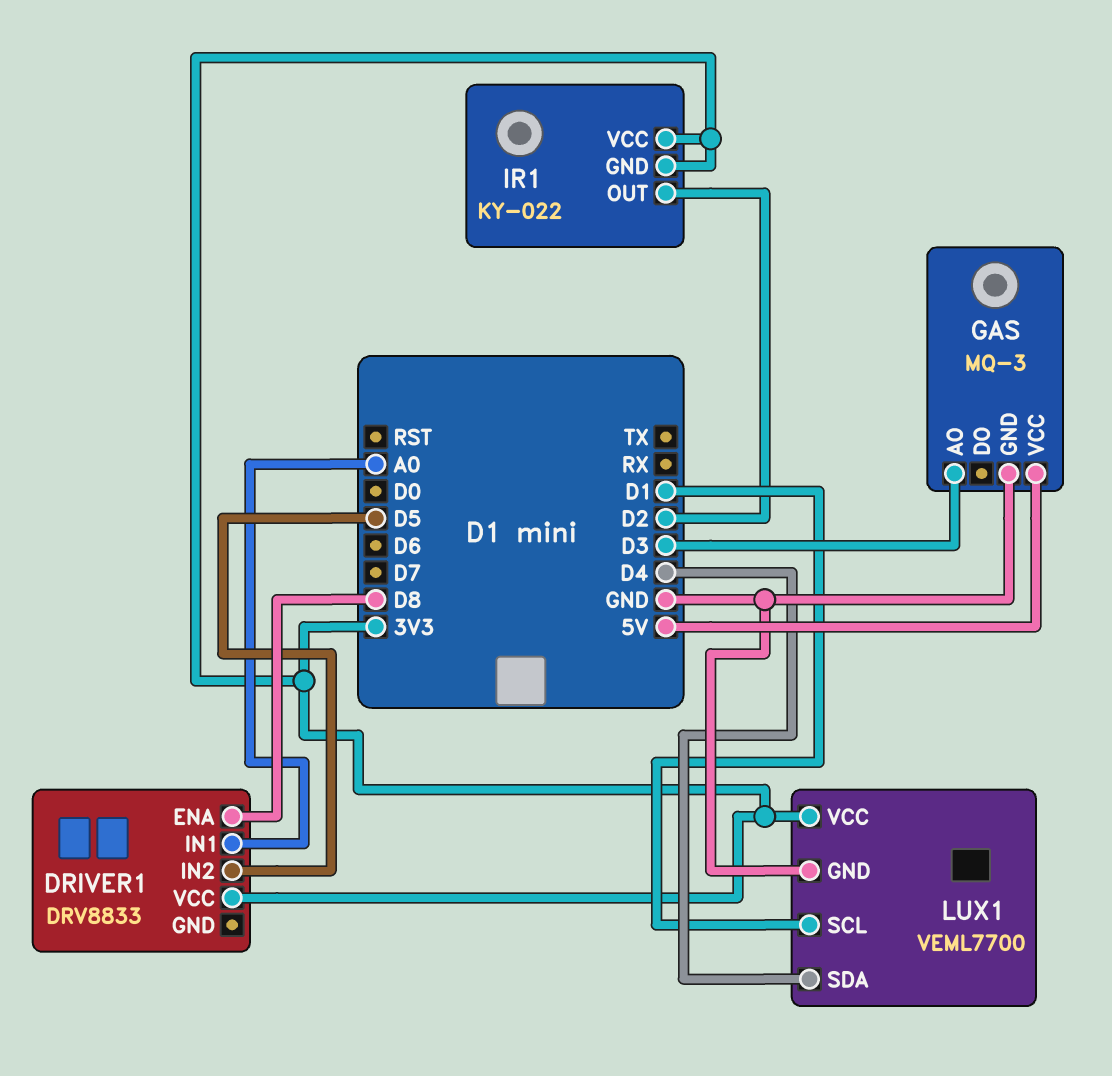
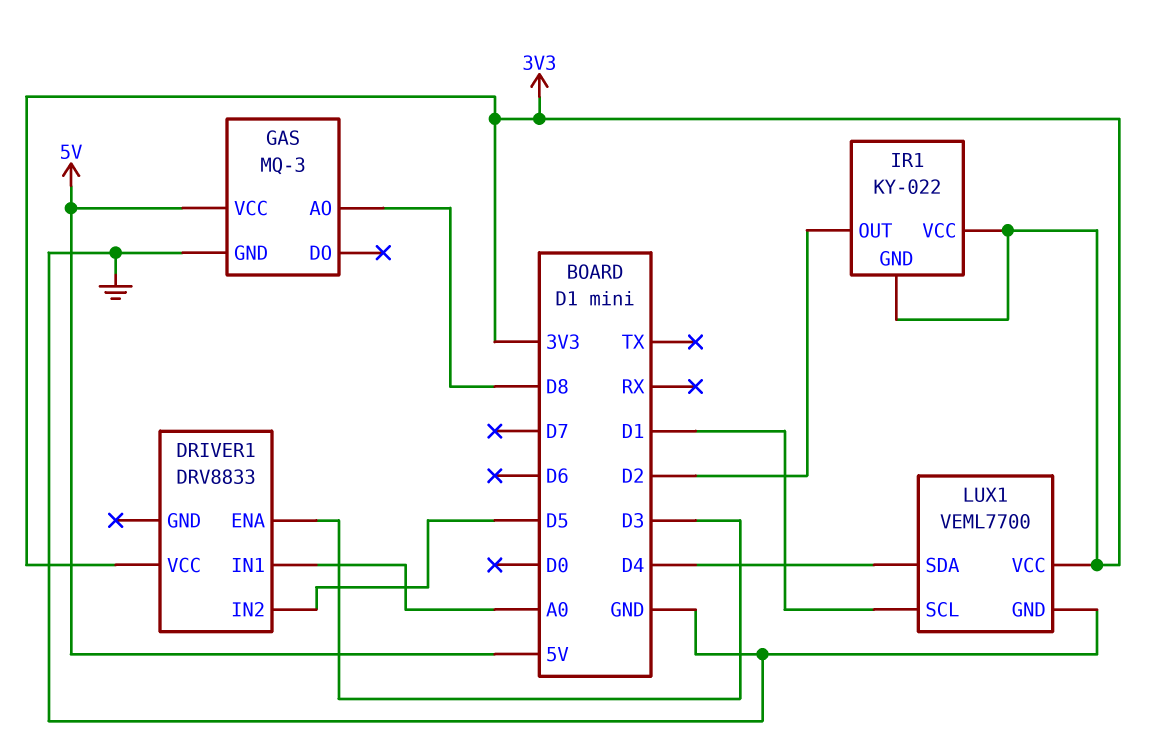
DRIVER1 pin ENA: D8 -> D3
GAS pin AO: D3 -> D8

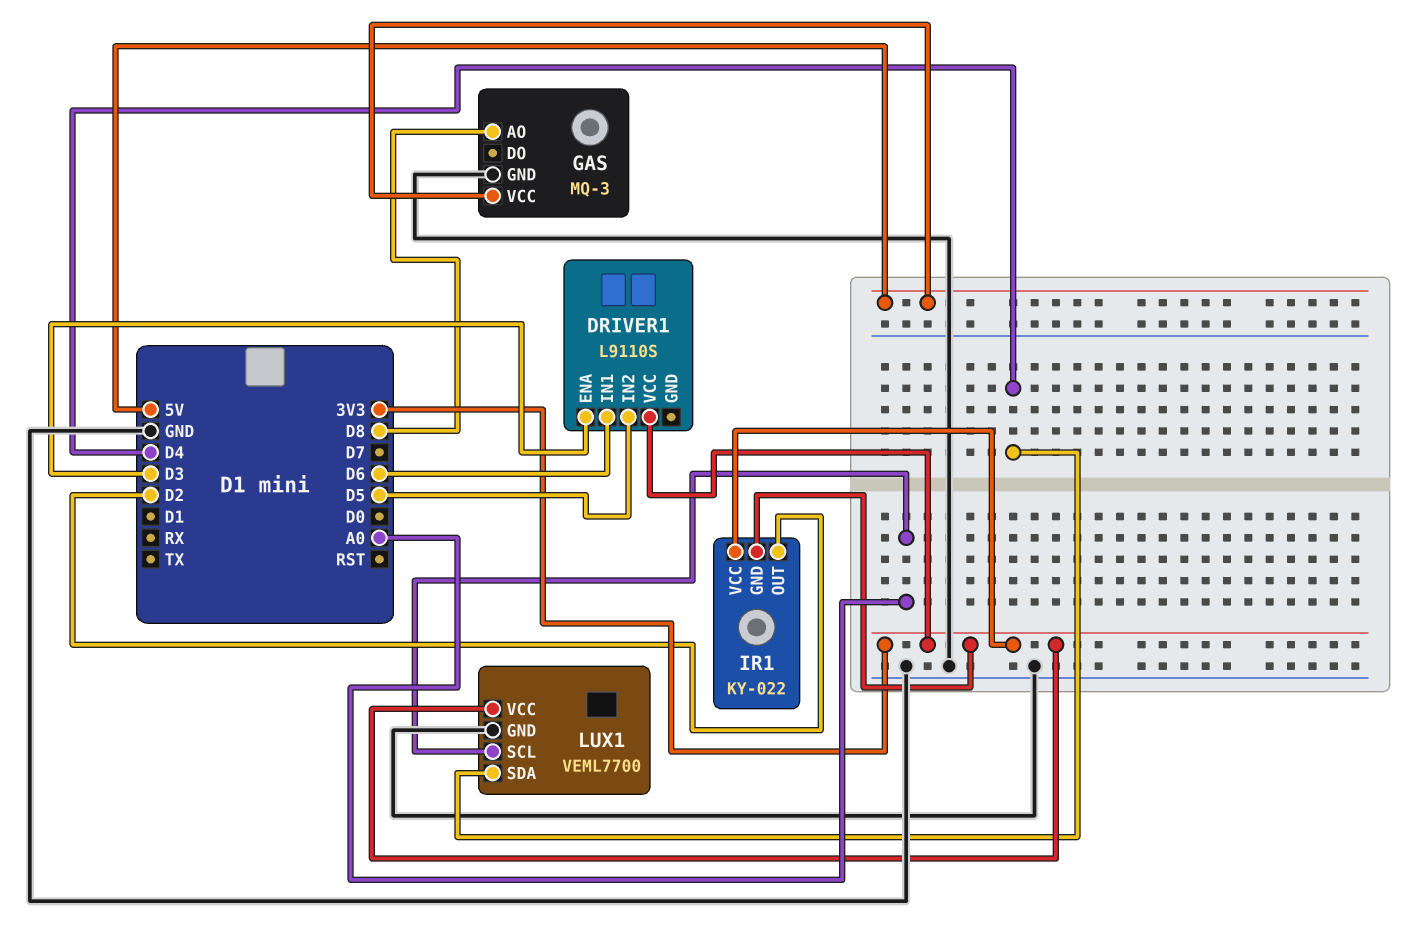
DRIVER1: DRV8833 -> L9110S
DRIVER1 pin IN1: A0 -> D6
LUX1 pin SCL: D1 -> A0

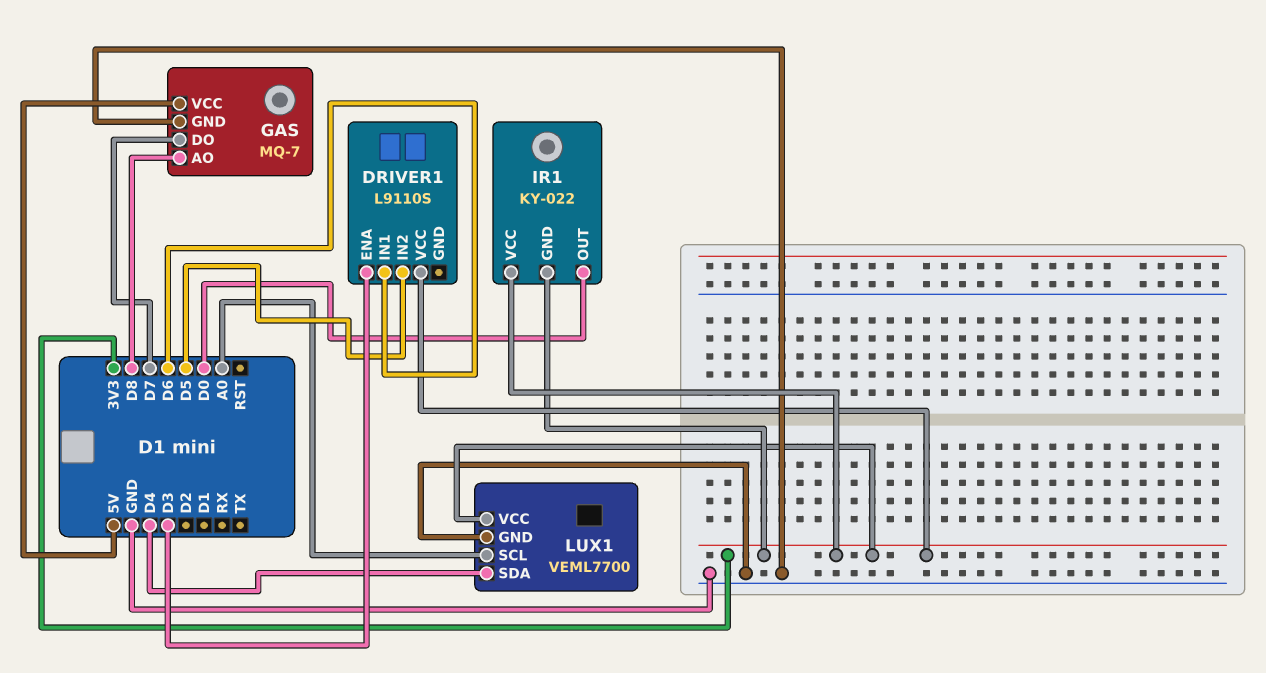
GAS: MQ-3 -> MQ-7
GAS pin DO: none -> D7
IR1 pin OUT: D2 -> D0

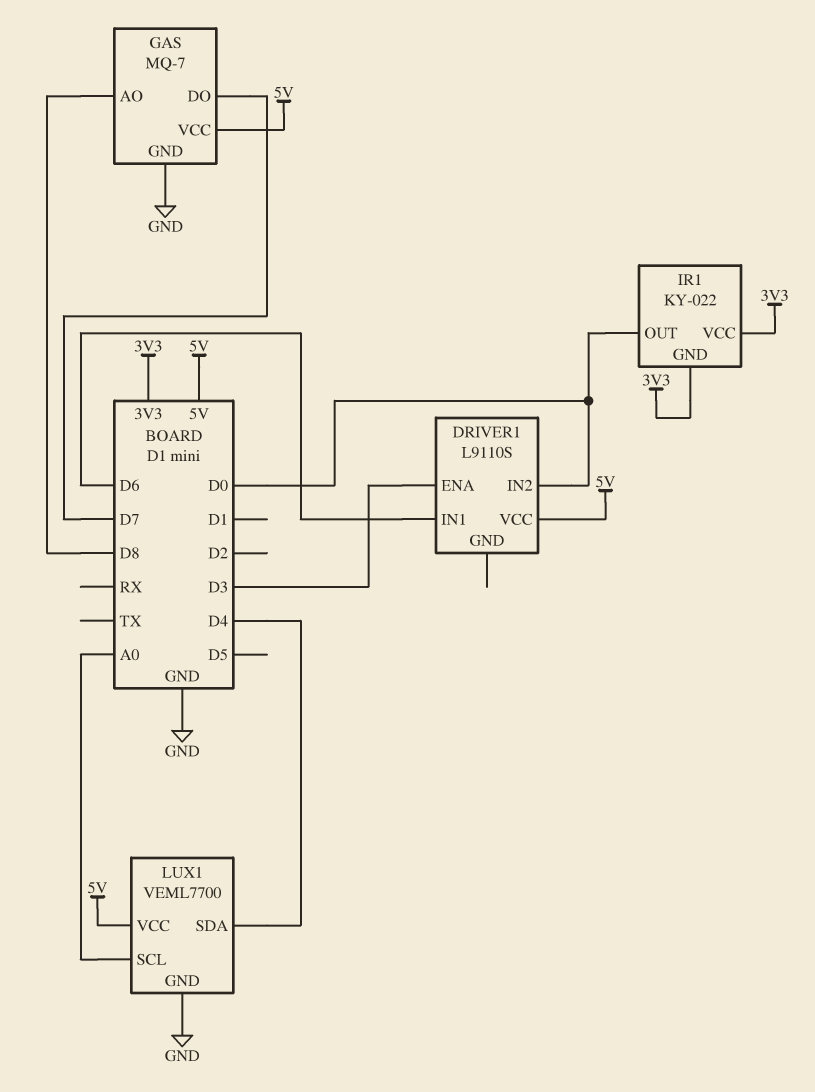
DRIVER1 pin IN2: D5 -> D0
DRIVER1 pin VCC: 3V3 -> 5V
LUX1 pin VCC: 3V3 -> 5V

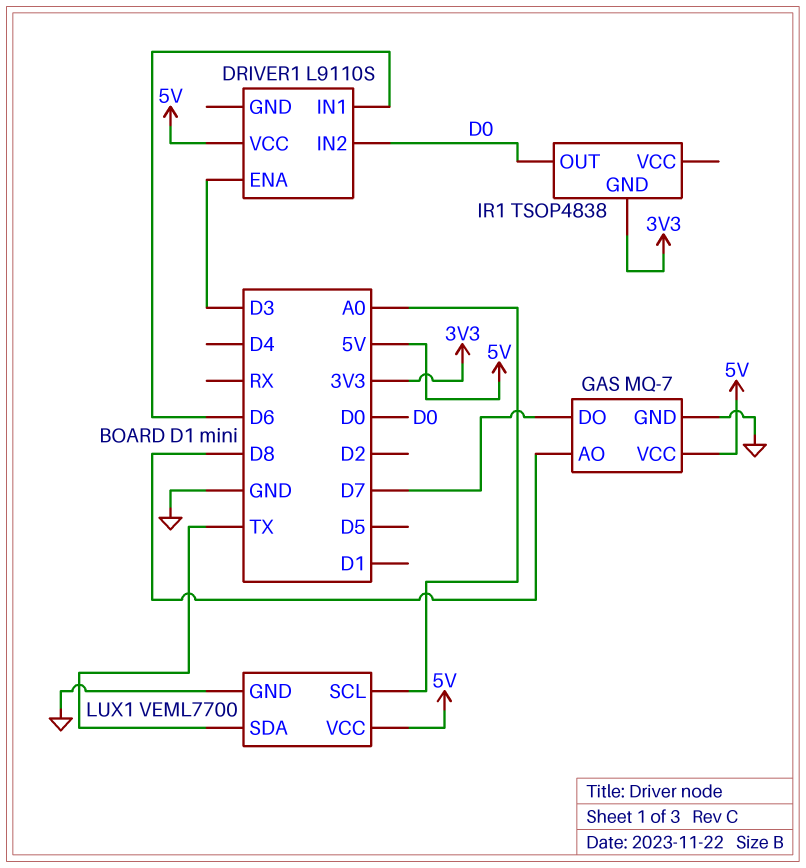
IR1: KY-022 -> TSOP4838
IR1 pin VCC: 3V3 -> none
LUX1 pin SDA: D4 -> TX

